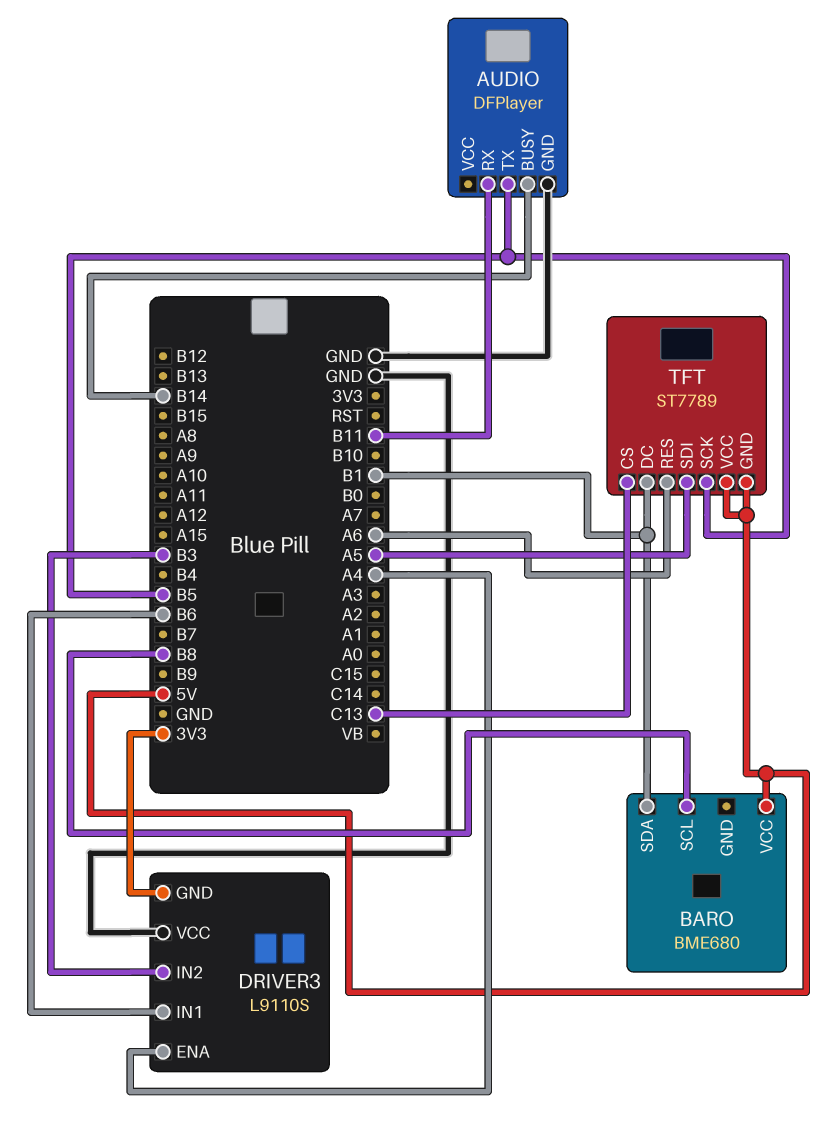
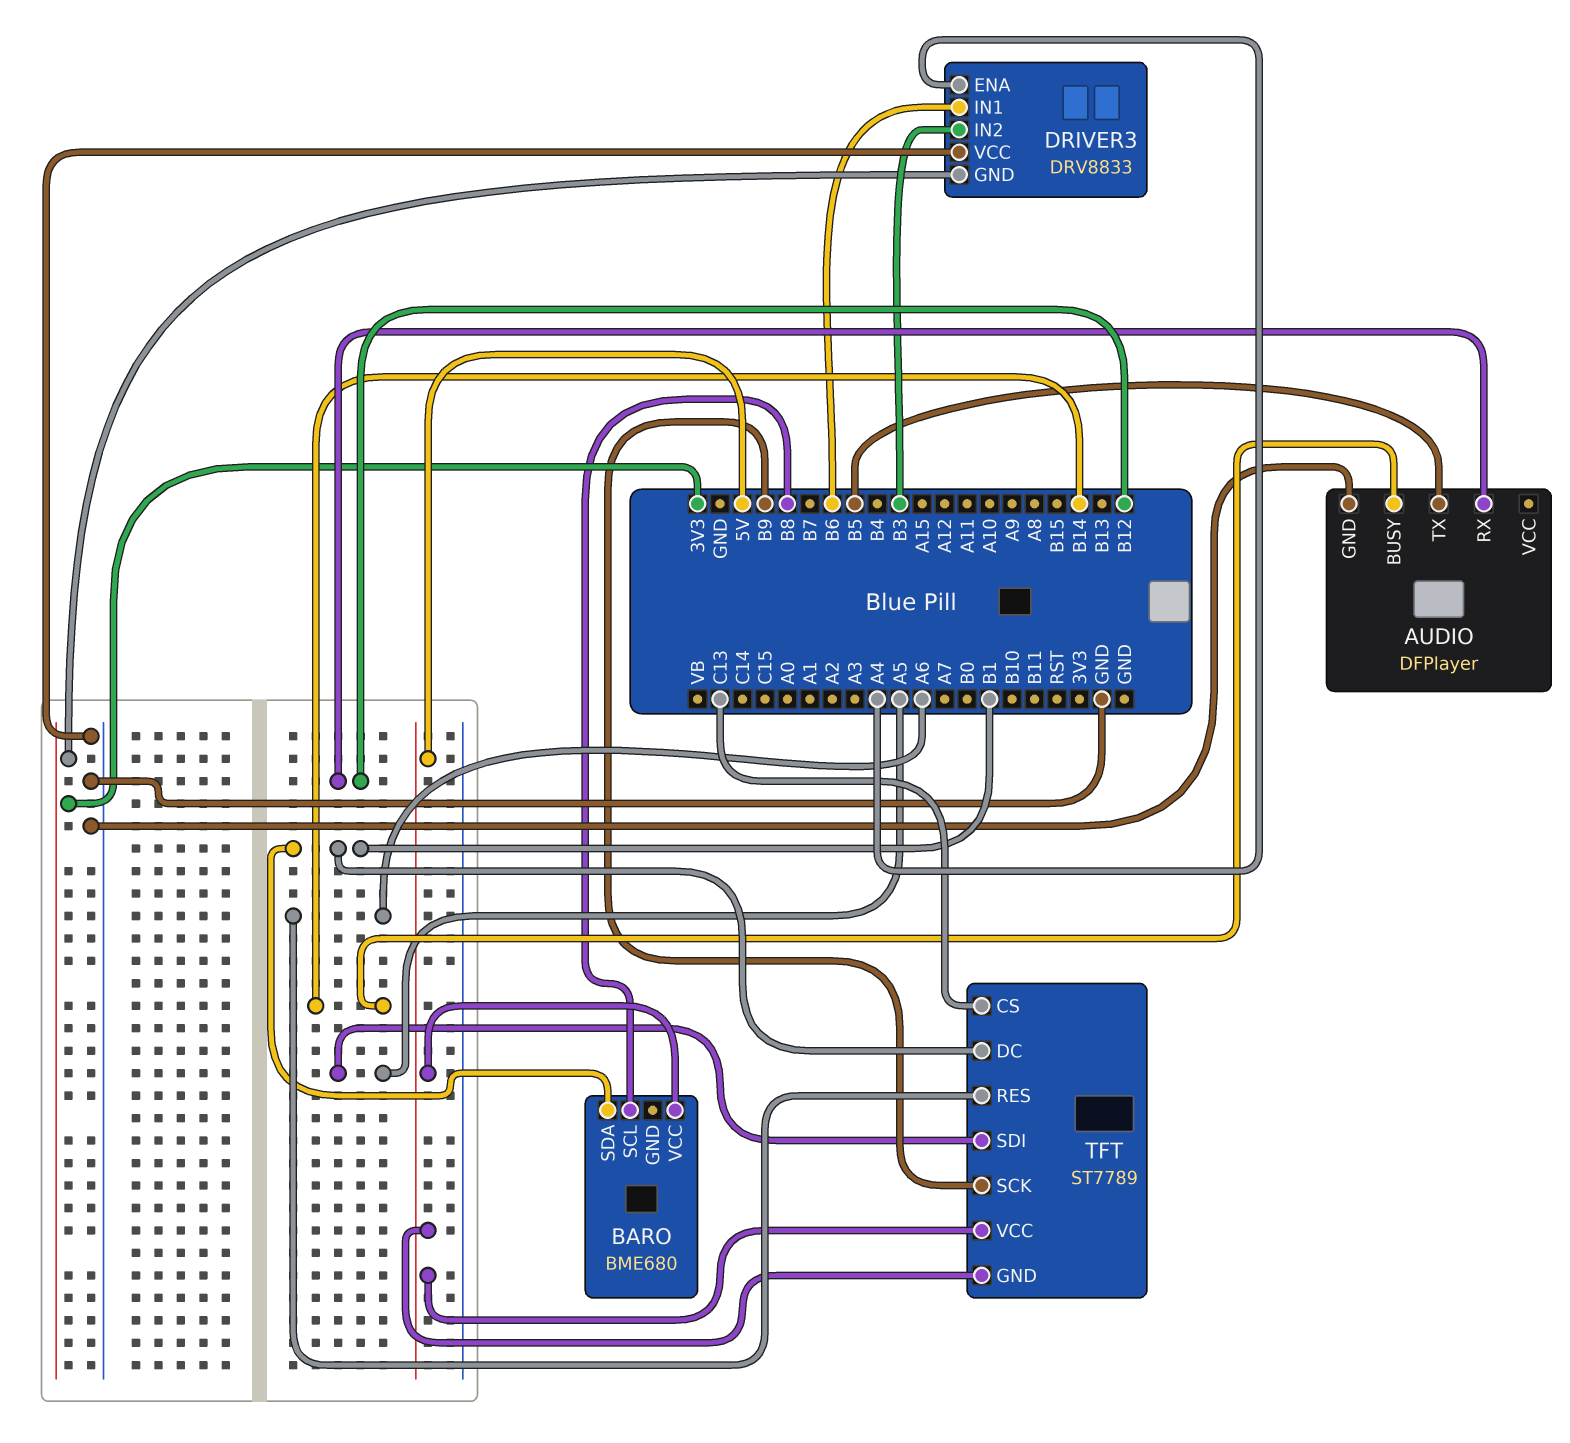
AUDIO pin RX: B11 -> B12
DRIVER3: L9110S -> DRV8833
TFT pin SCK: B5 -> B9

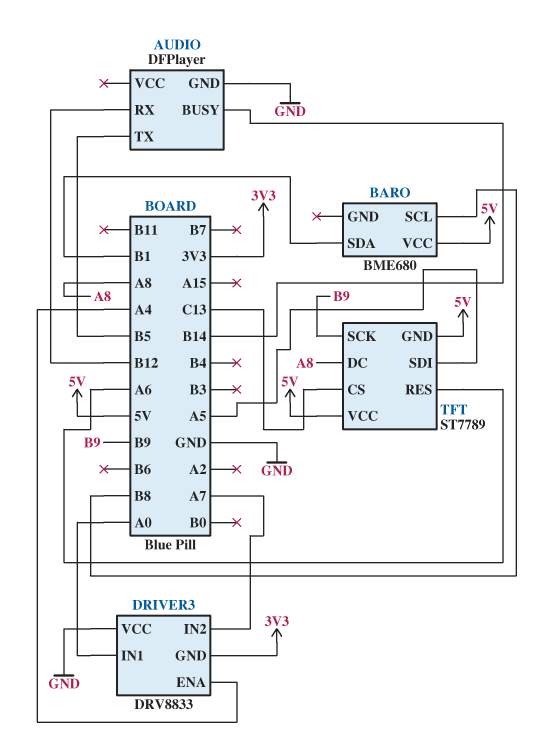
DRIVER3 pin IN1: B6 -> A0
DRIVER3 pin IN2: B3 -> A7
TFT pin DC: B1 -> A8

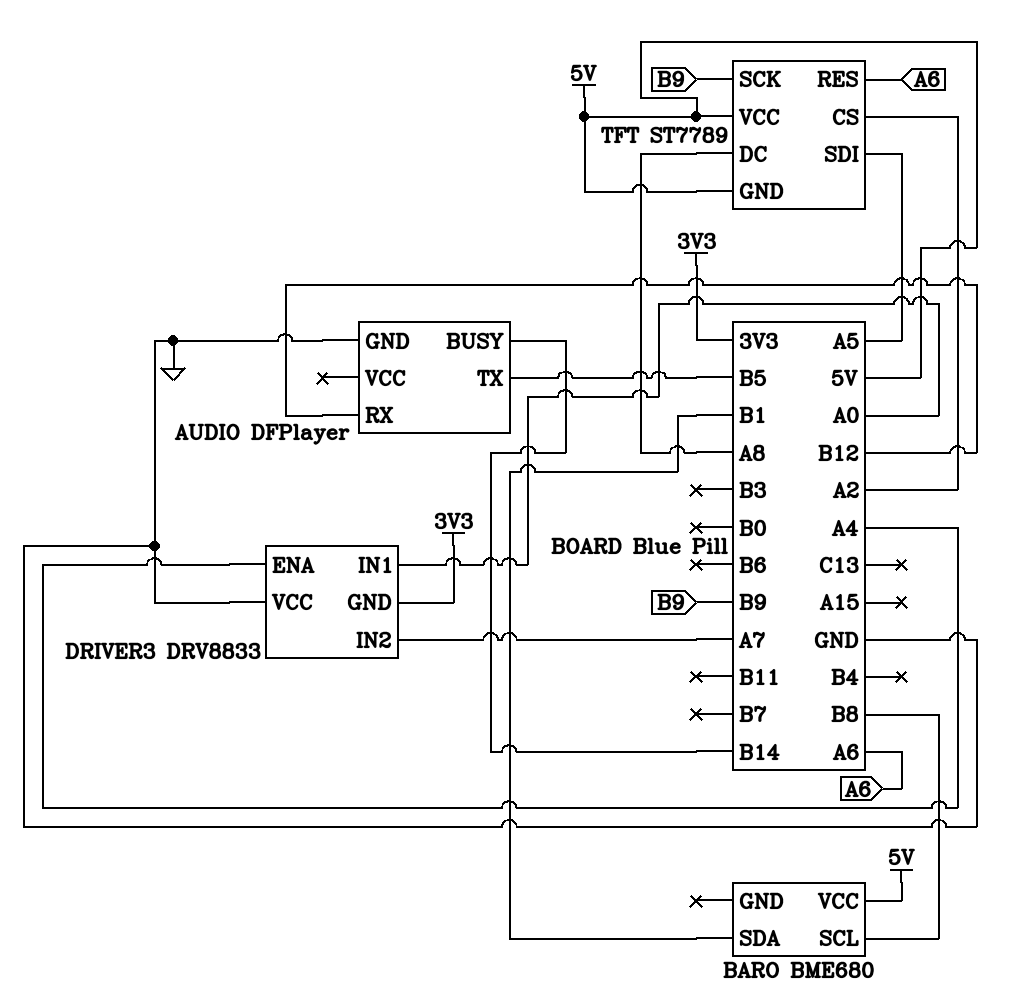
TFT pin CS: C13 -> A2

